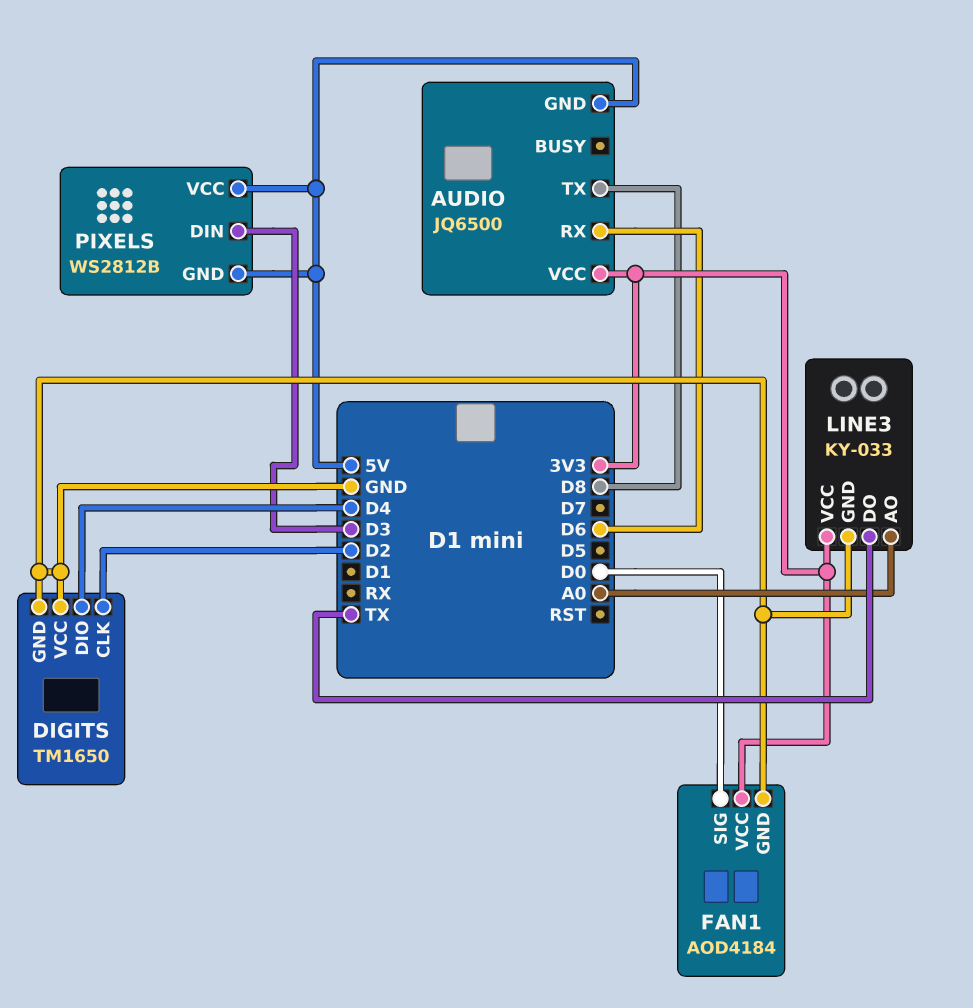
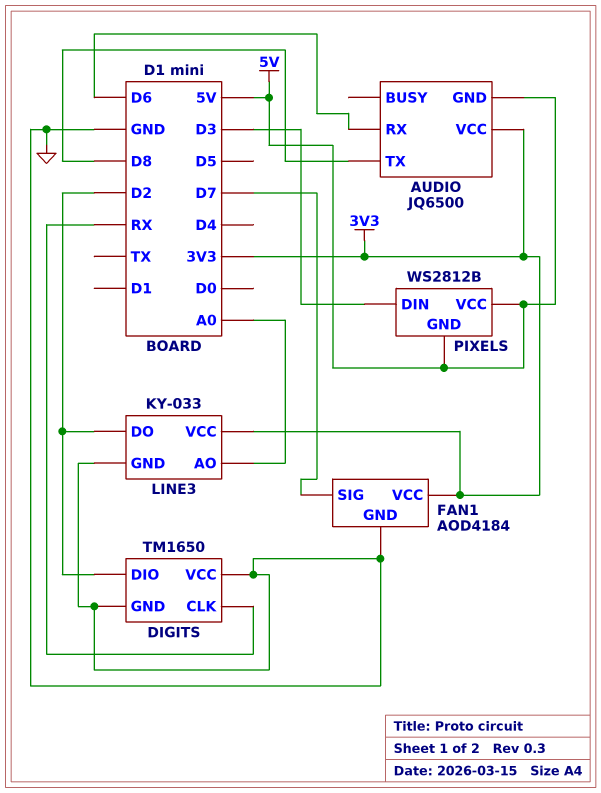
DIGITS pin CLK: D2 -> RX
DIGITS pin DIO: D4 -> D2
FAN1 pin SIG: D0 -> D7
LINE3 pin DO: TX -> D2

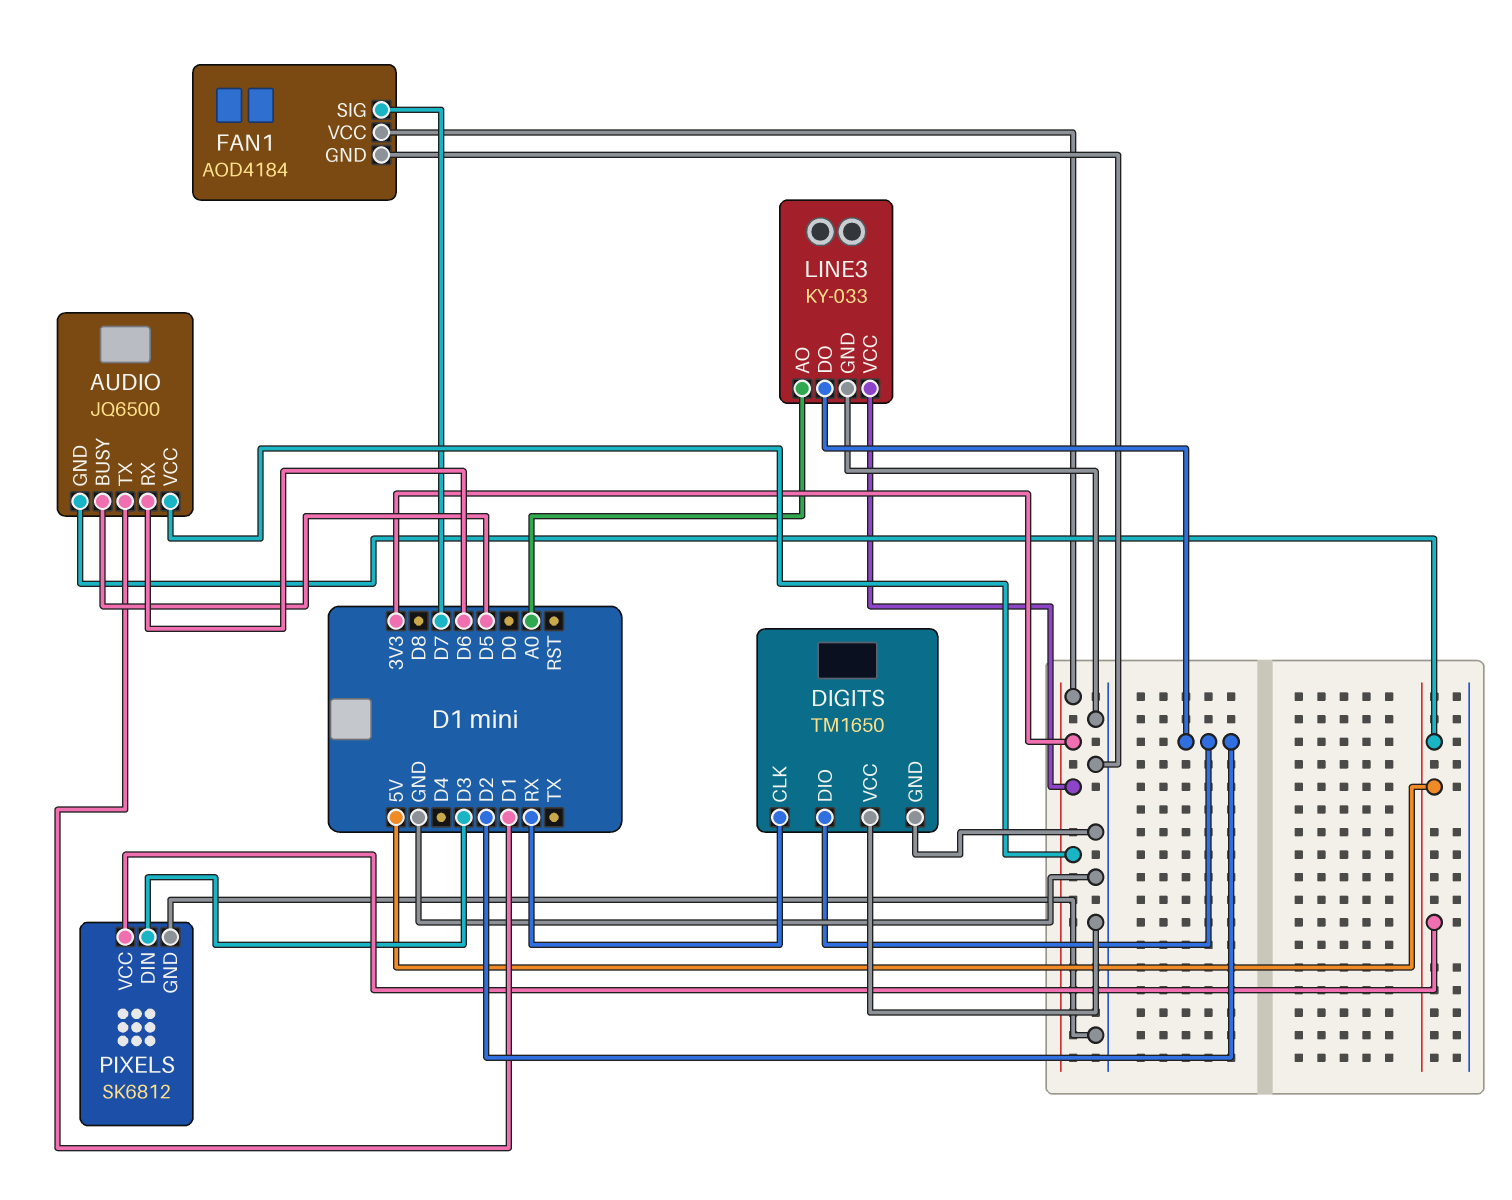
AUDIO pin BUSY: none -> D5
AUDIO pin TX: D8 -> D1
PIXELS: WS2812B -> SK6812
PIXELS pin GND: 5V -> GND

